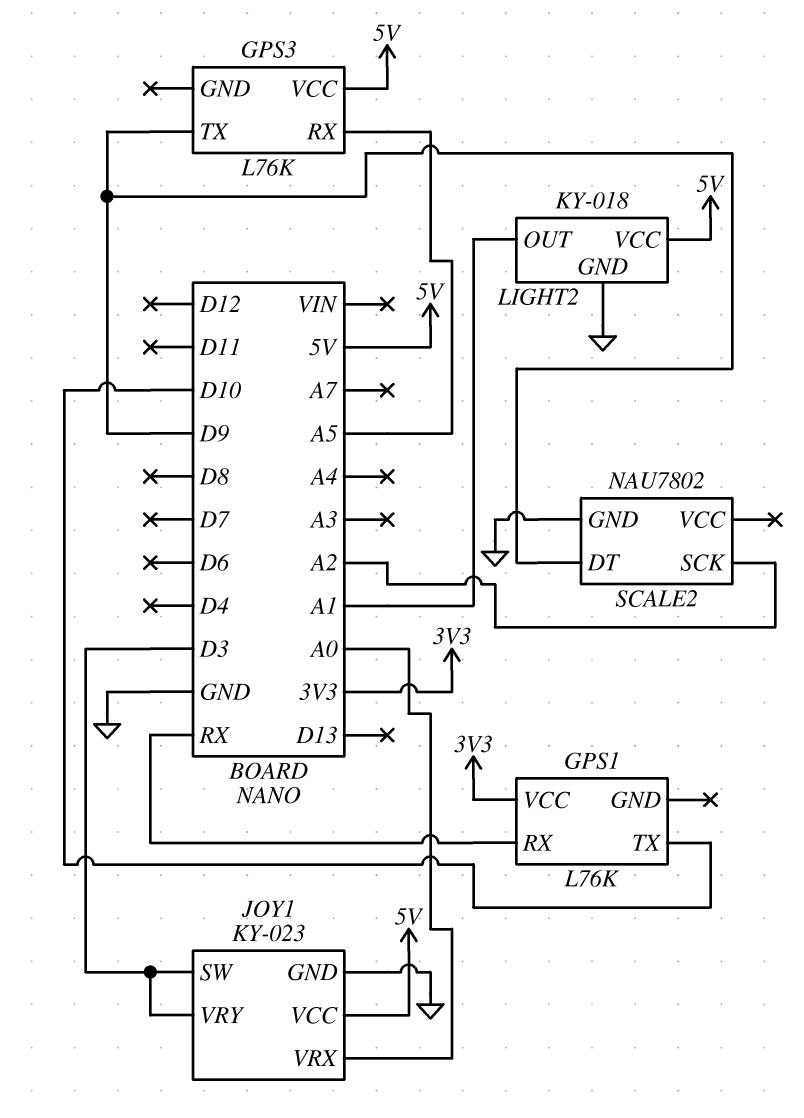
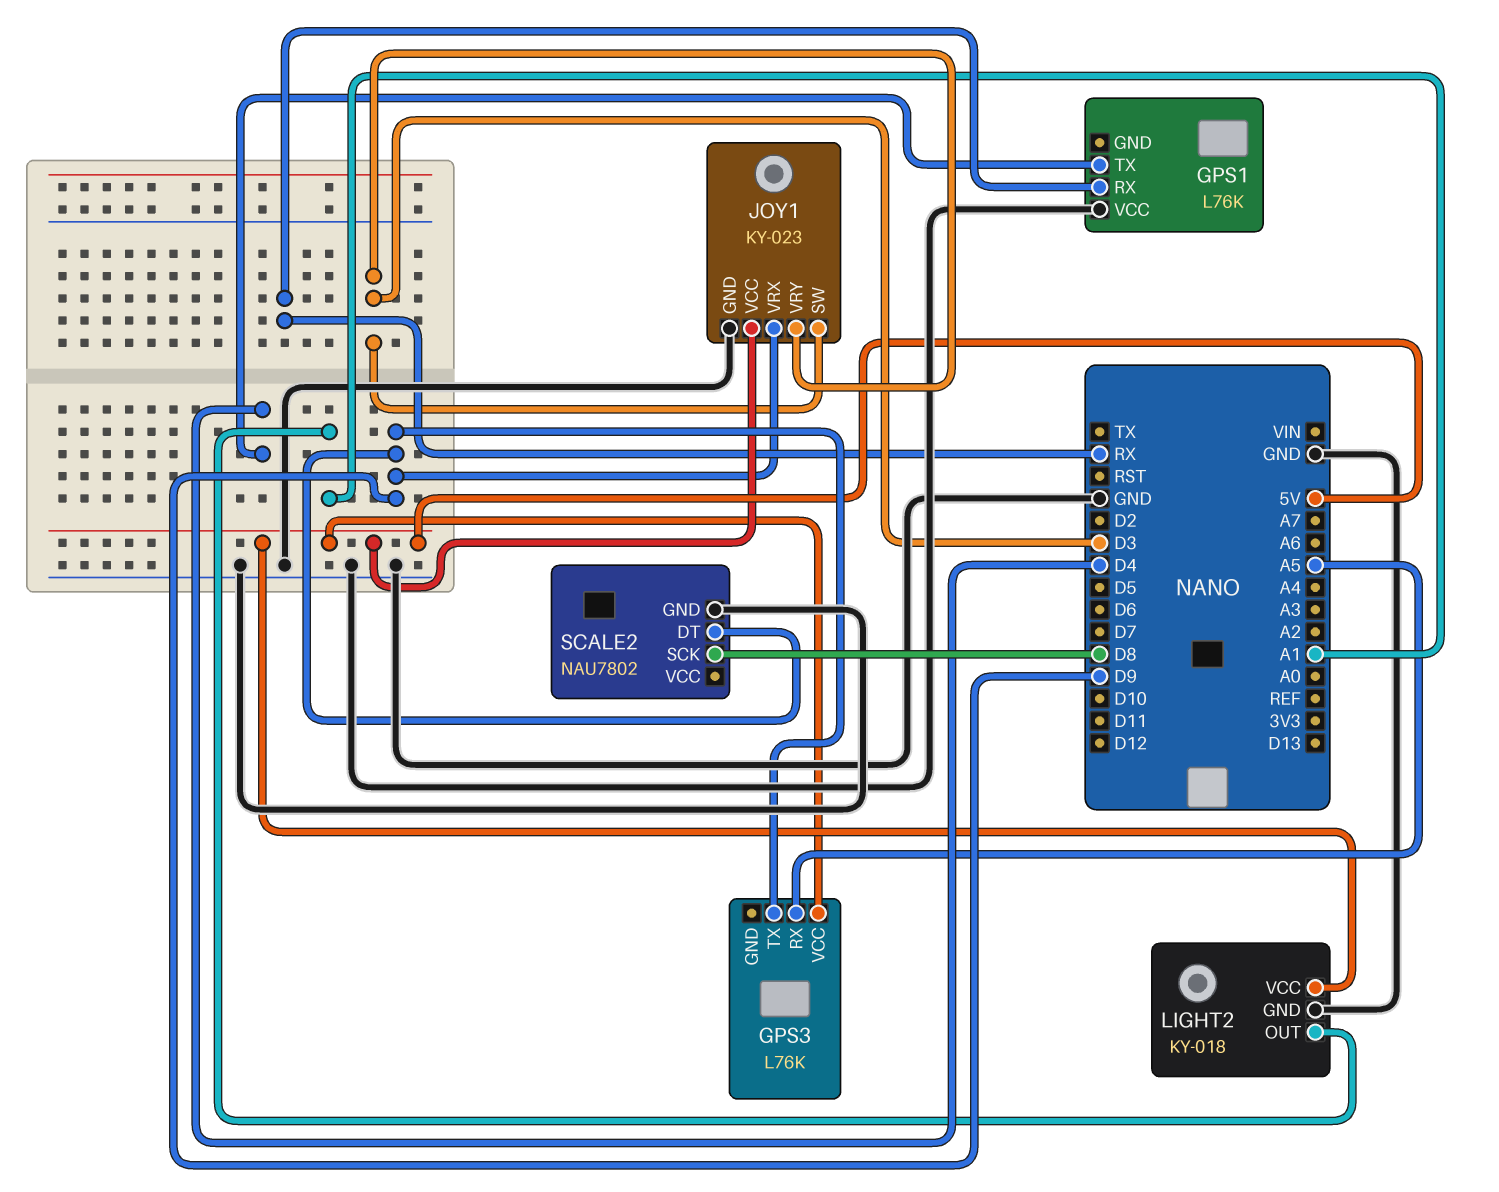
GPS1 pin TX: D10 -> D4
GPS1 pin VCC: 3V3 -> GND
JOY1 pin VRX: A0 -> D9
SCALE2 pin SCK: A2 -> D8

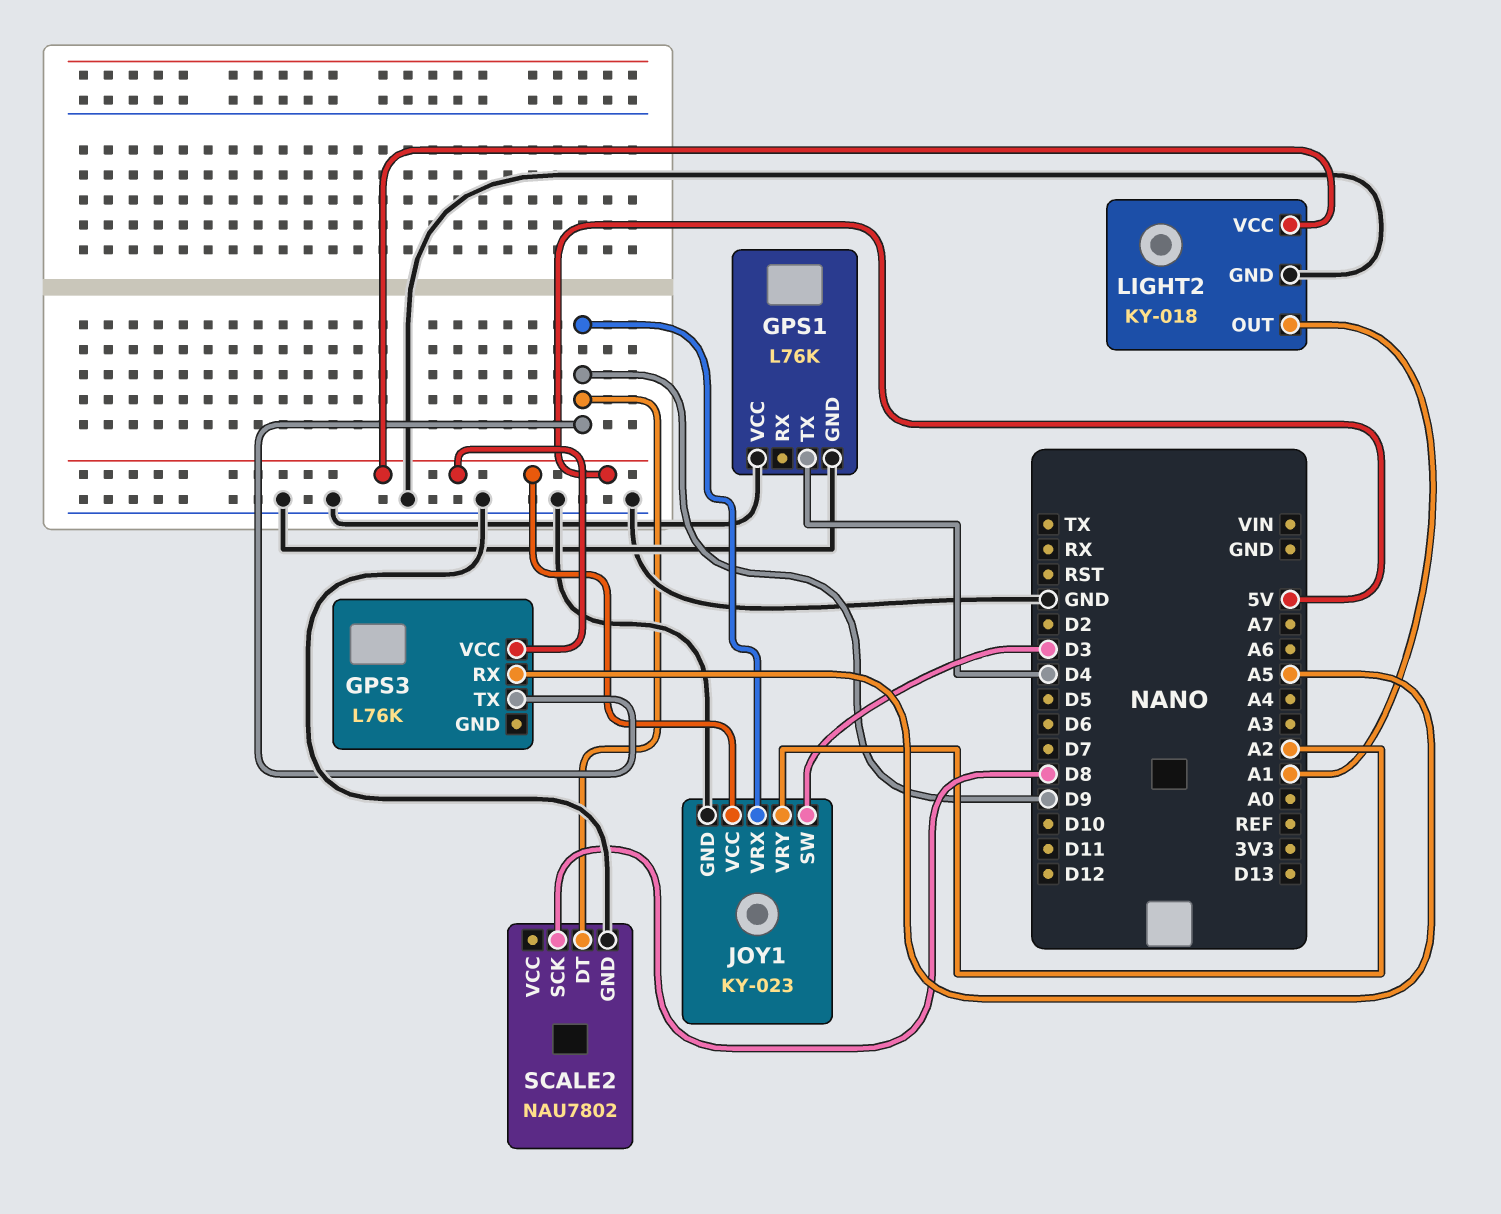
GPS1 pin GND: none -> GND
GPS1 pin RX: RX -> none
JOY1 pin VRY: D3 -> A2

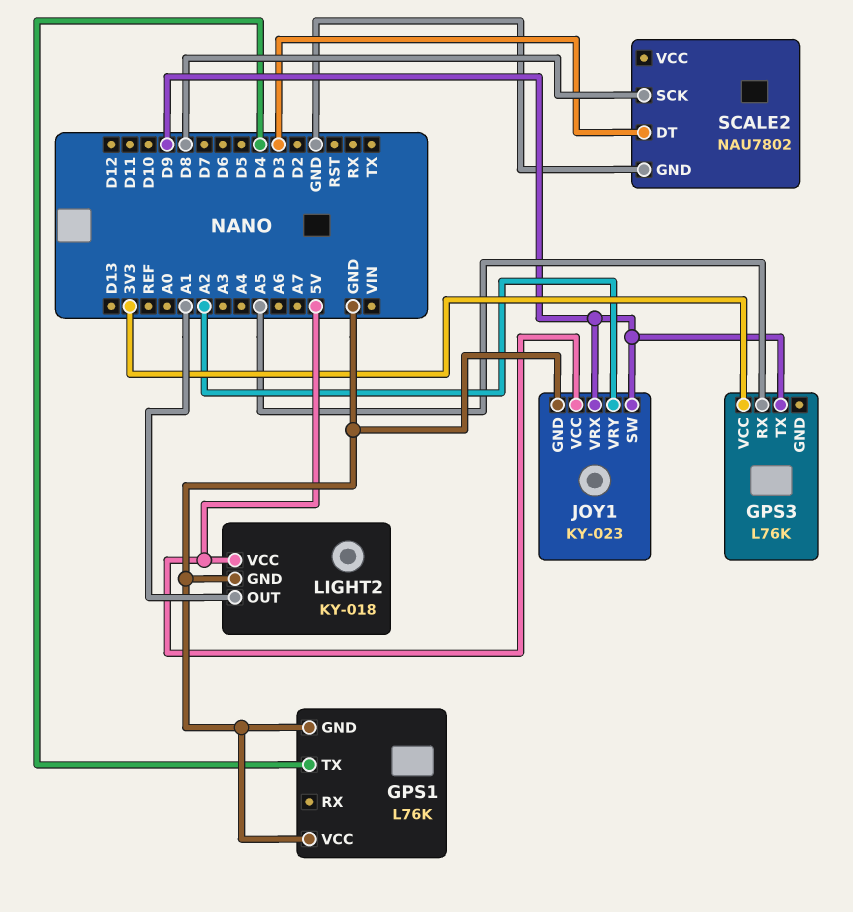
GPS3 pin VCC: 5V -> 3V3
JOY1 pin SW: D3 -> D9
SCALE2 pin DT: D9 -> D3

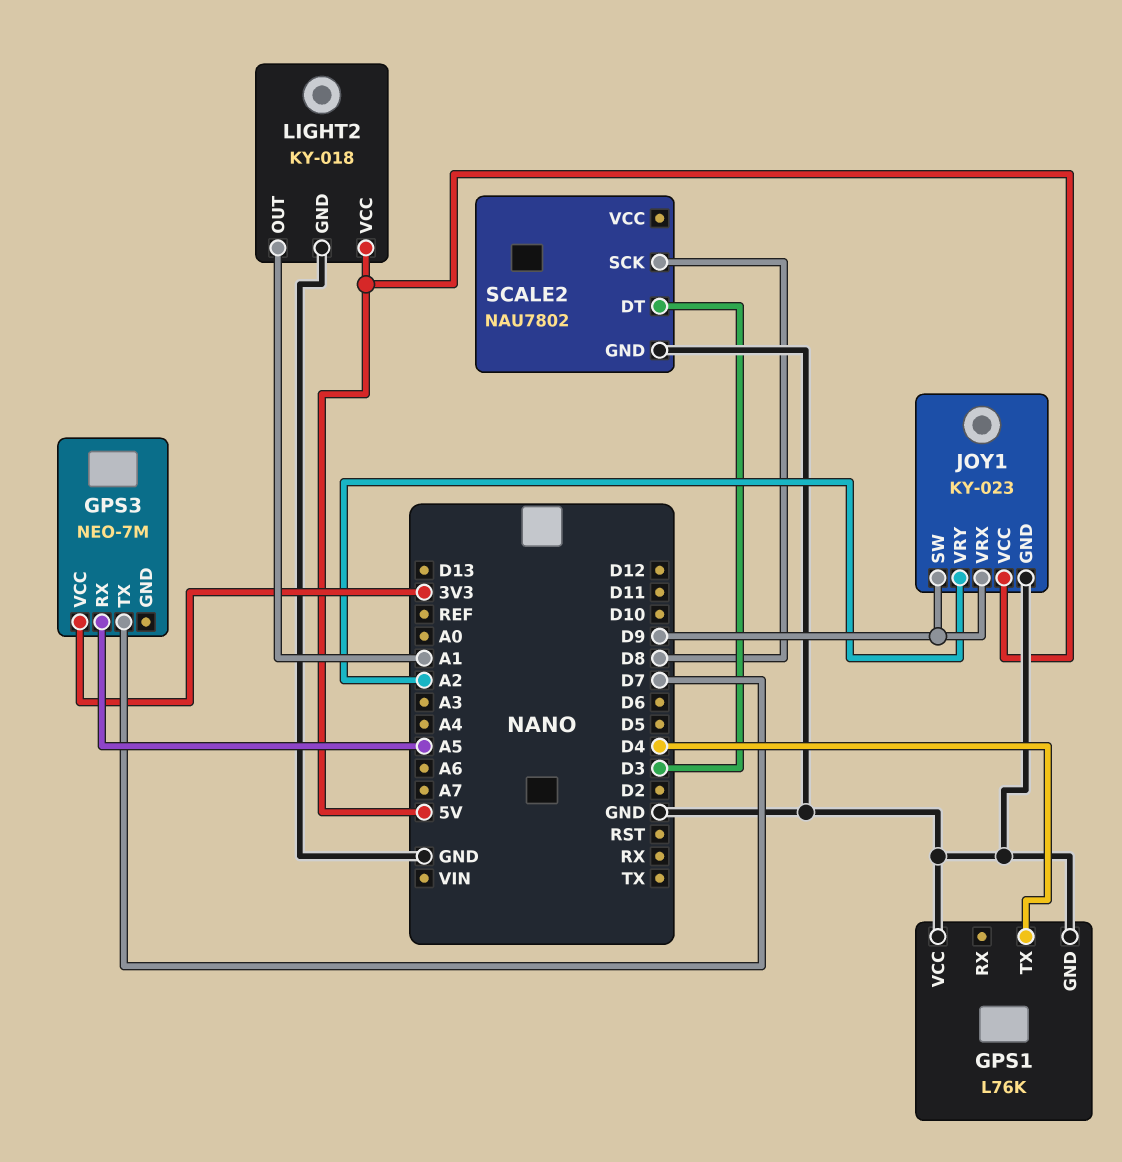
GPS3: L76K -> NEO-7M
GPS3 pin TX: D9 -> D7

